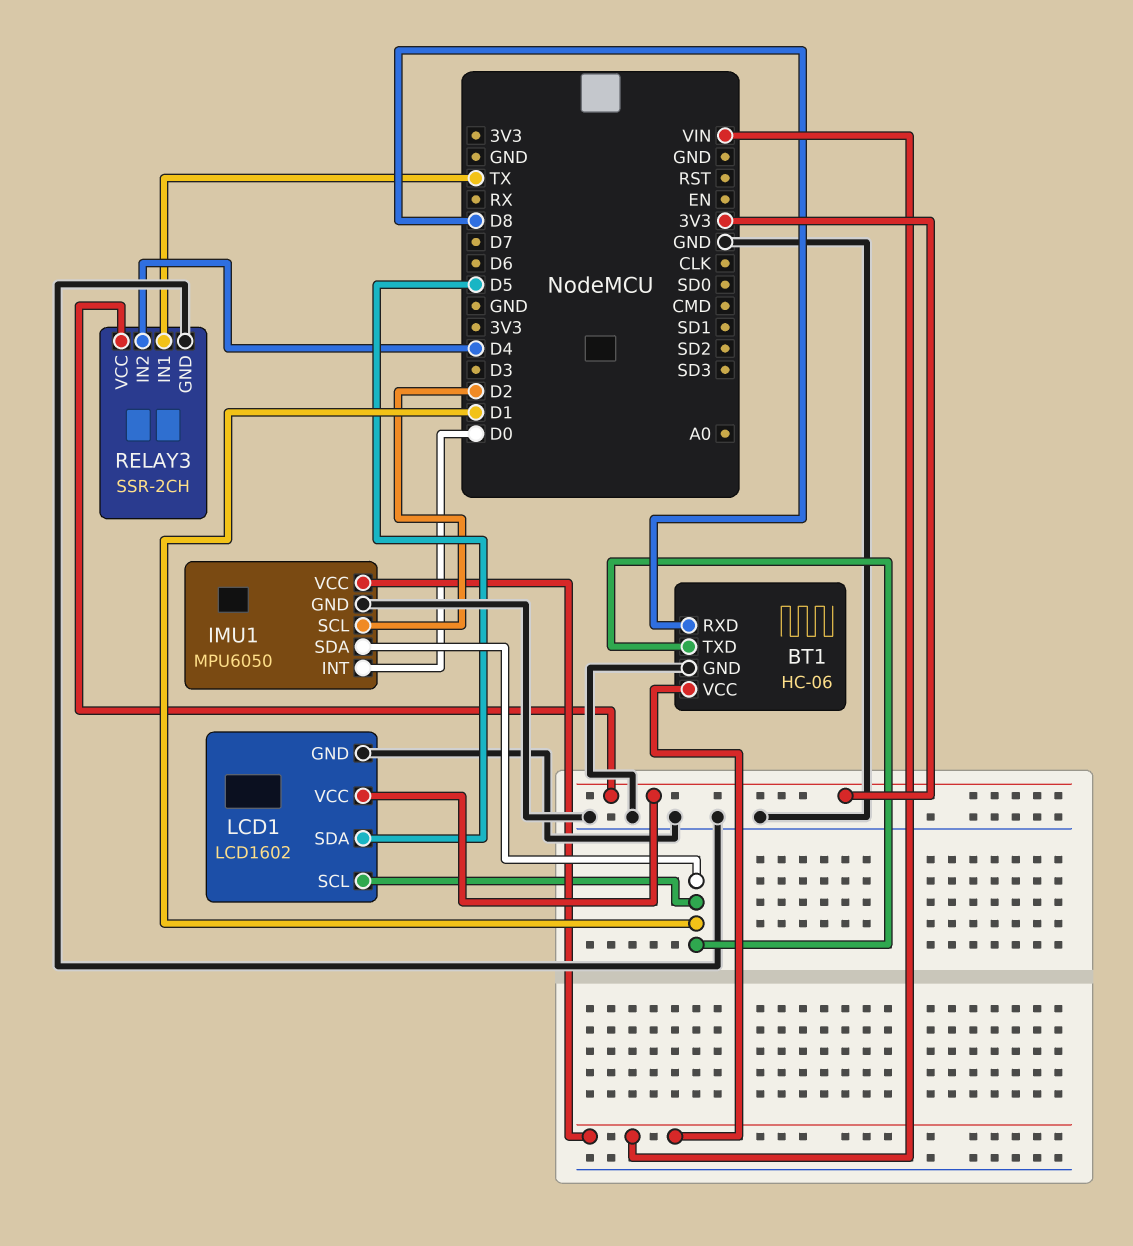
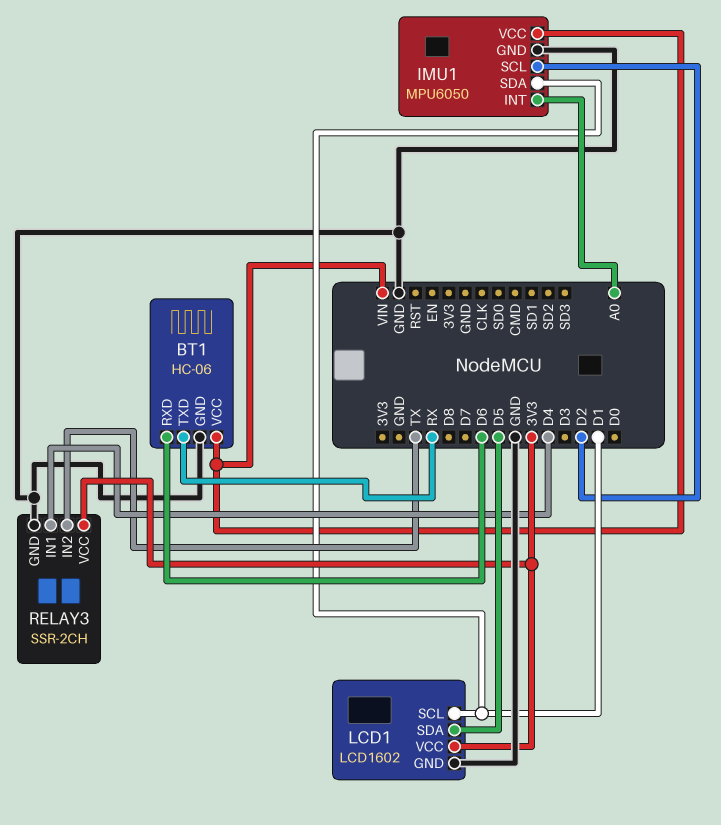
BT1 pin RXD: D8 -> D6
BT1 pin TXD: D1 -> RX
IMU1 pin INT: D0 -> A0
RELAY3 pin IN1: TX -> D4
RELAY3 pin IN2: D4 -> TX

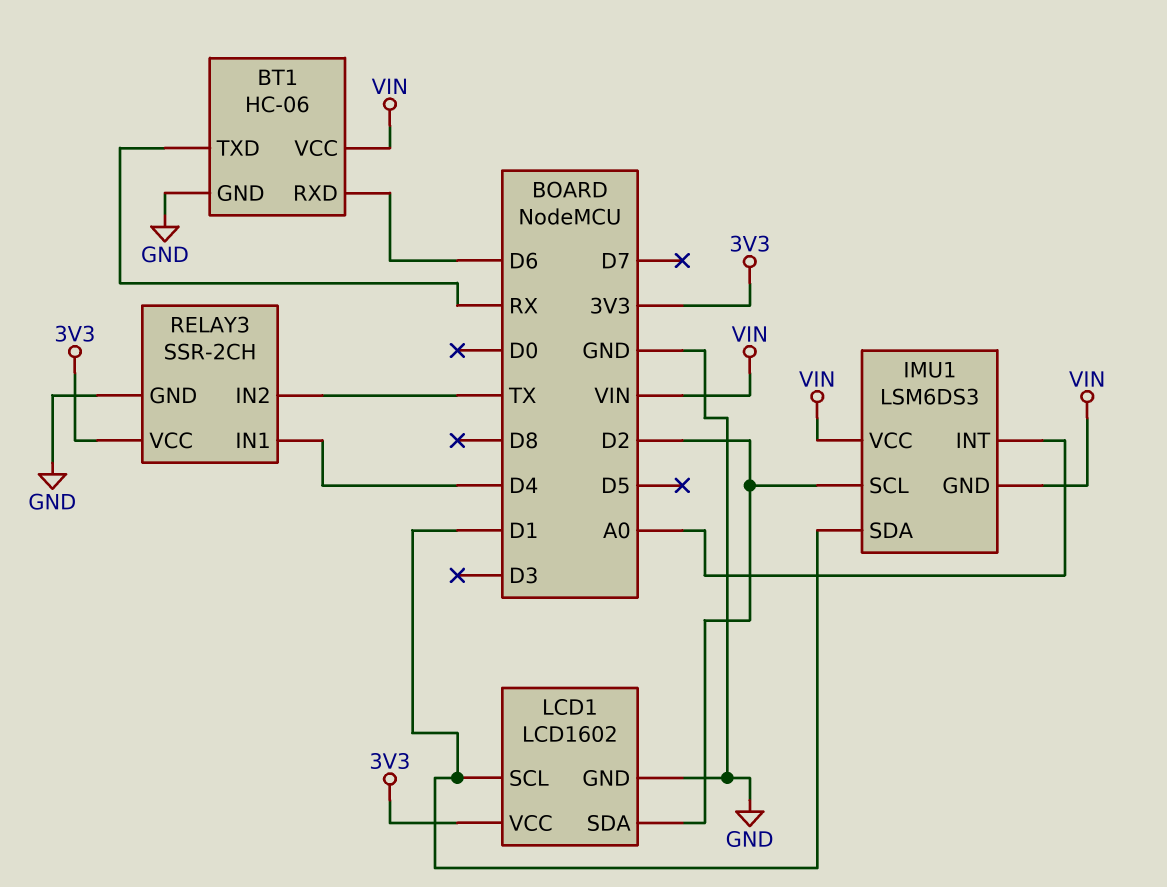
IMU1: MPU6050 -> LSM6DS3
IMU1 pin GND: GND -> VIN
LCD1 pin SDA: D5 -> D2

